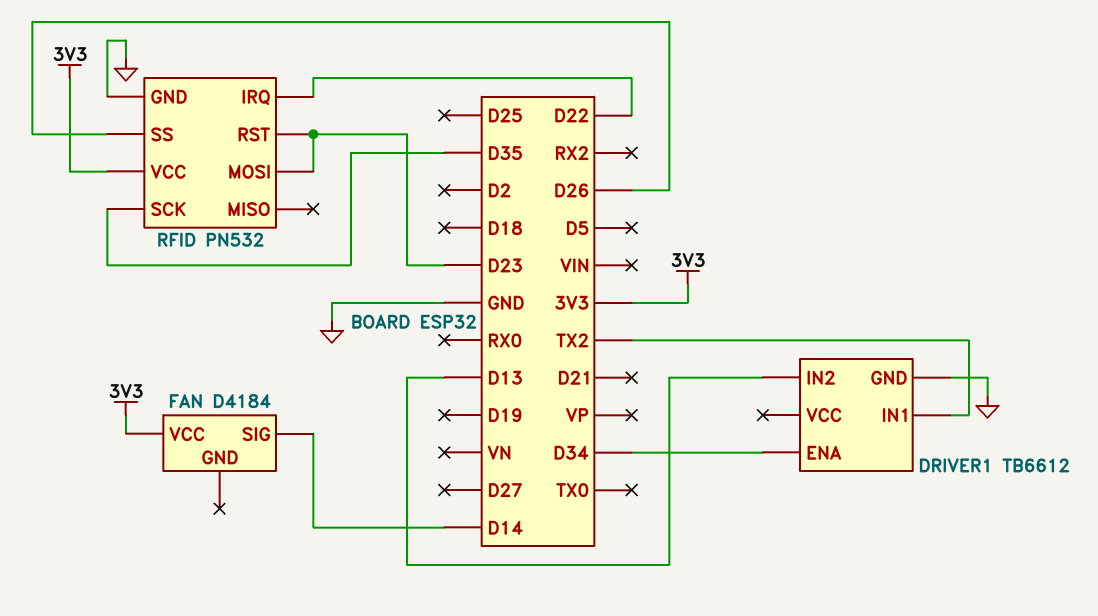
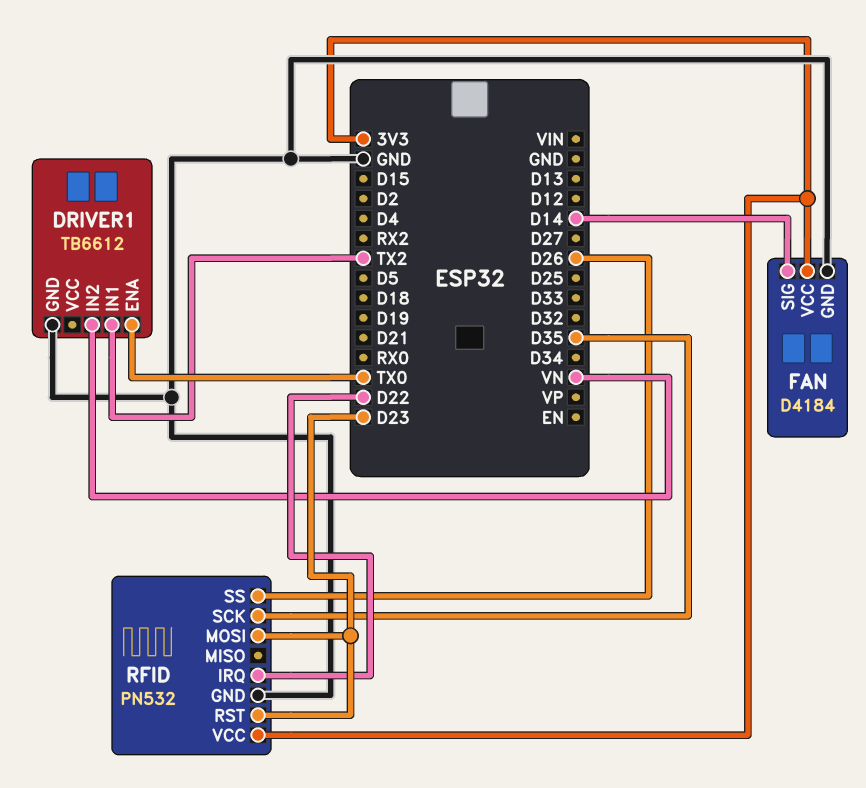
DRIVER1 pin ENA: D34 -> TX0
DRIVER1 pin IN2: D13 -> VN
FAN pin GND: none -> GND

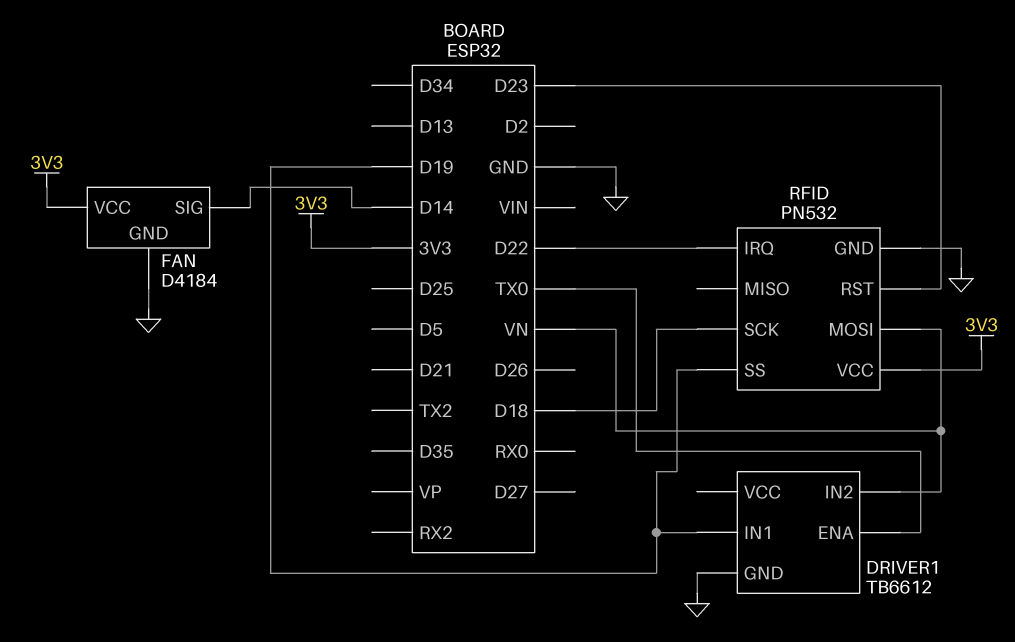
DRIVER1 pin IN1: TX2 -> D19
RFID pin MOSI: D23 -> VN
RFID pin SCK: D35 -> D18
RFID pin SS: D26 -> D19

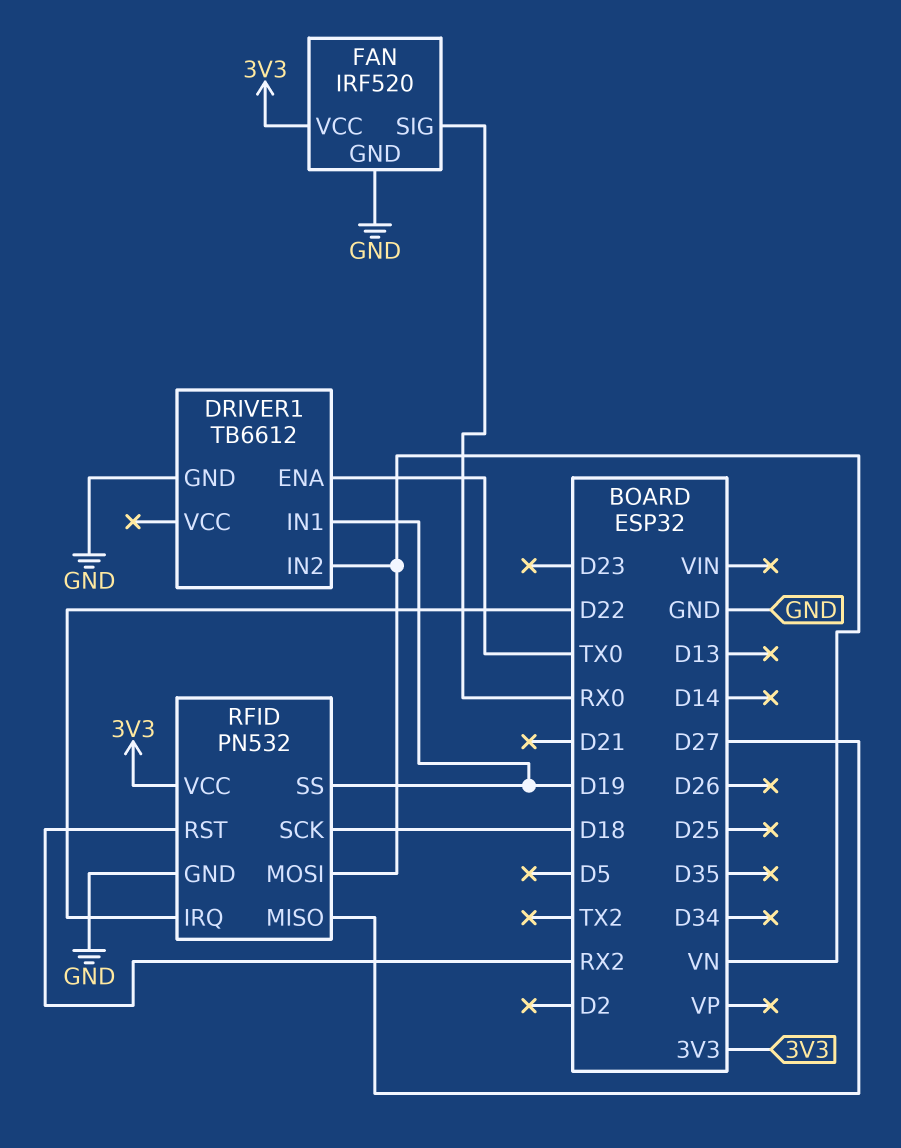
FAN: D4184 -> IRF520
FAN pin SIG: D14 -> RX0
RFID pin MISO: none -> D27
RFID pin RST: D23 -> RX2

